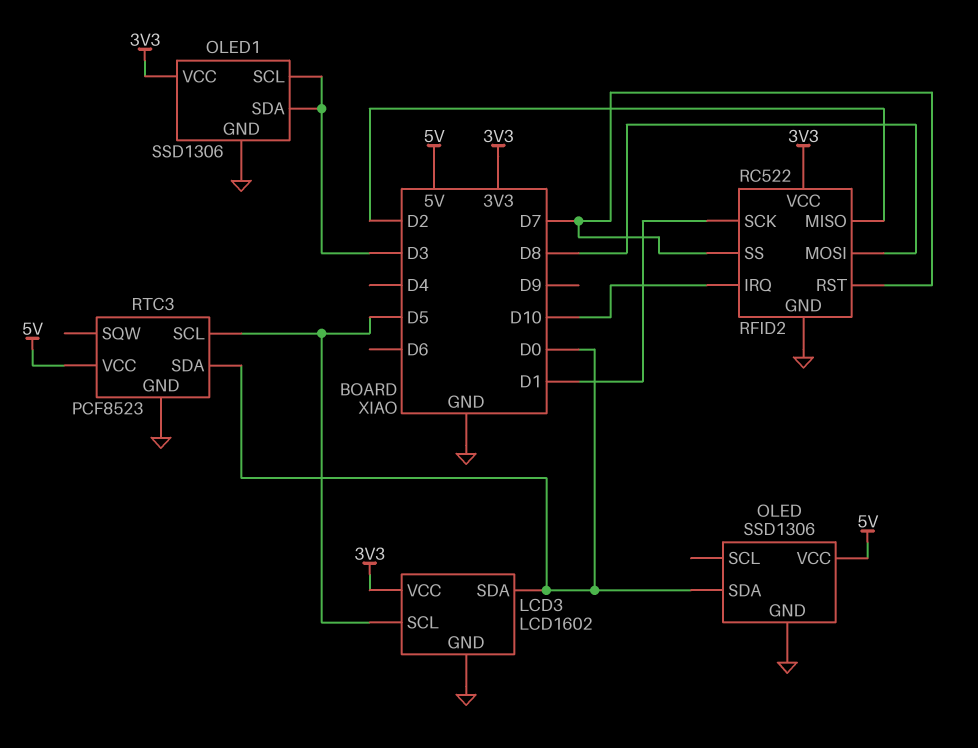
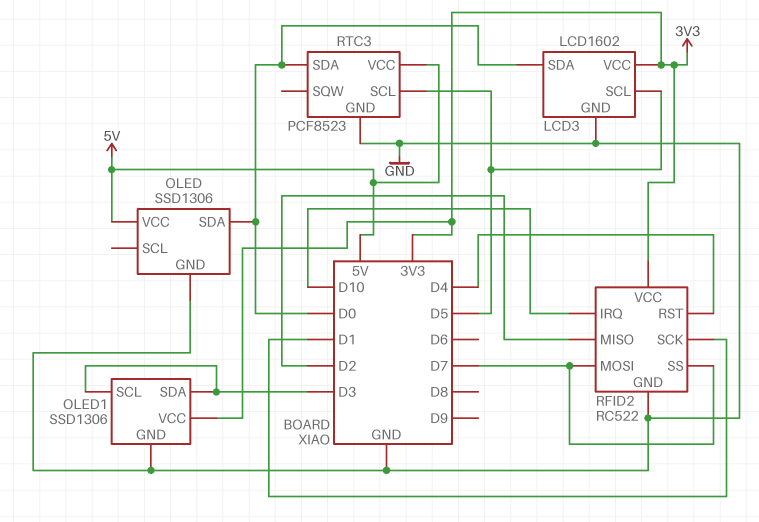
RFID2 pin MOSI: D8 -> D7
RFID2 pin RST: D7 -> D4

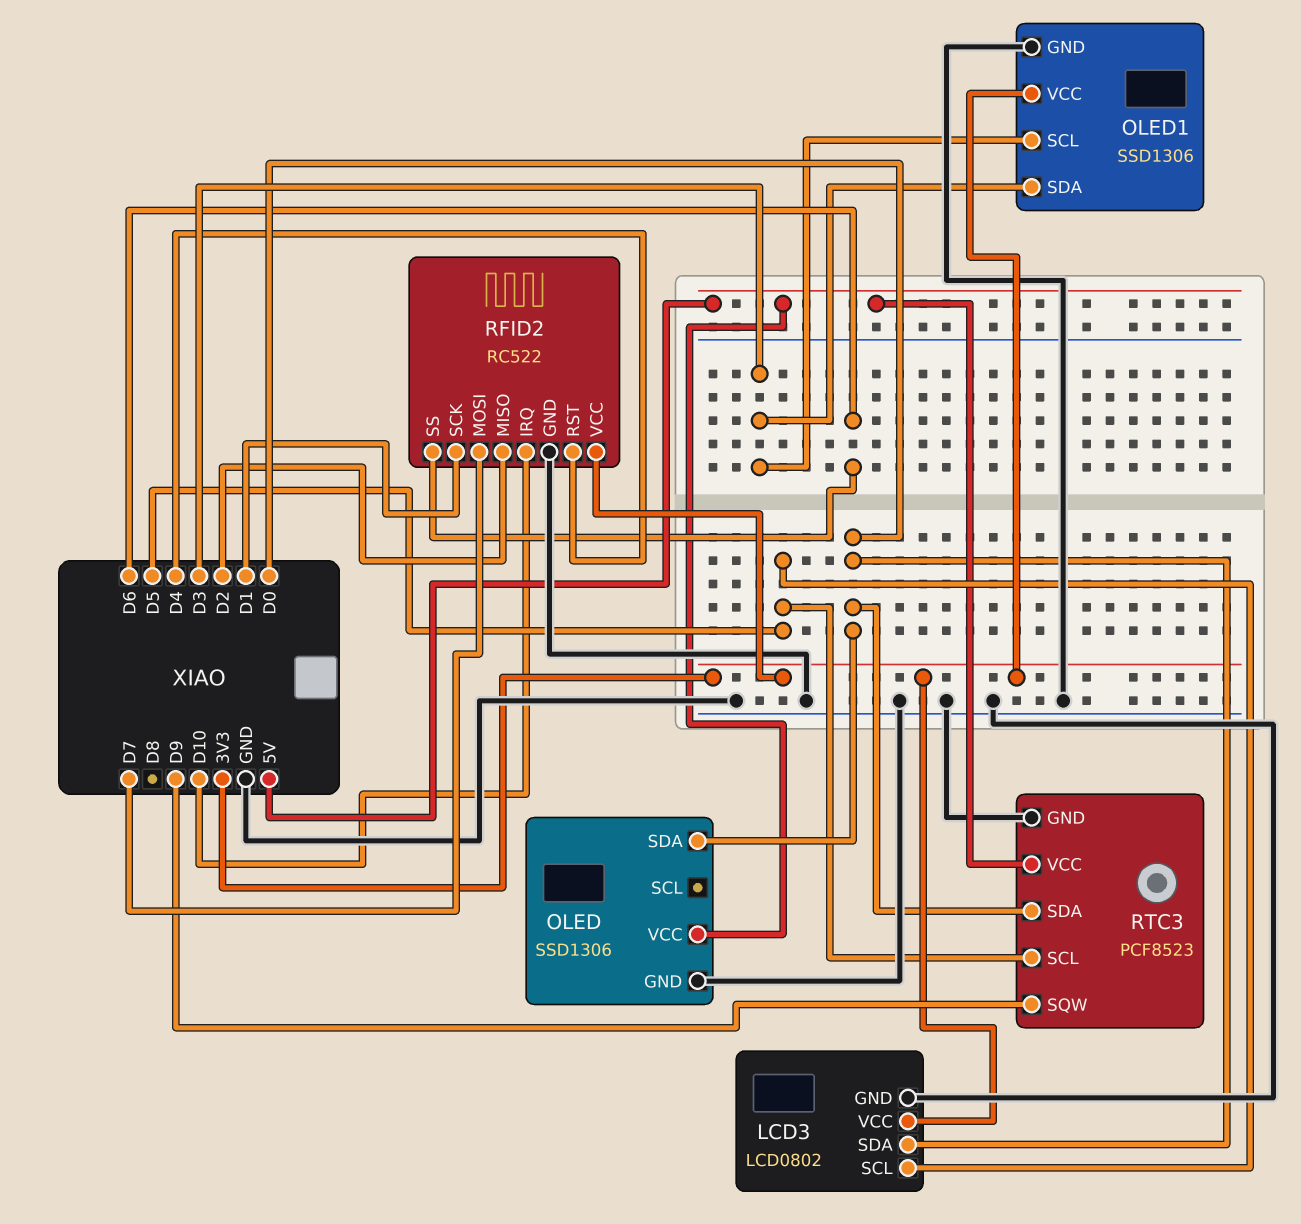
LCD3: LCD1602 -> LCD0802
RFID2 pin SS: D7 -> D6
RTC3 pin SQW: none -> D9

